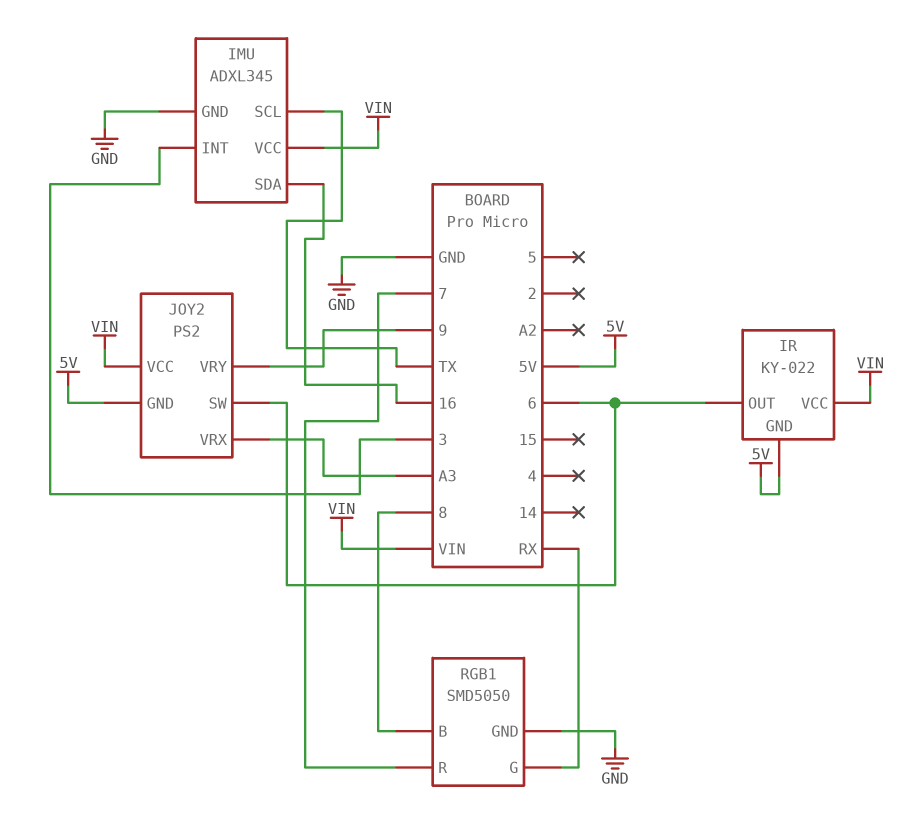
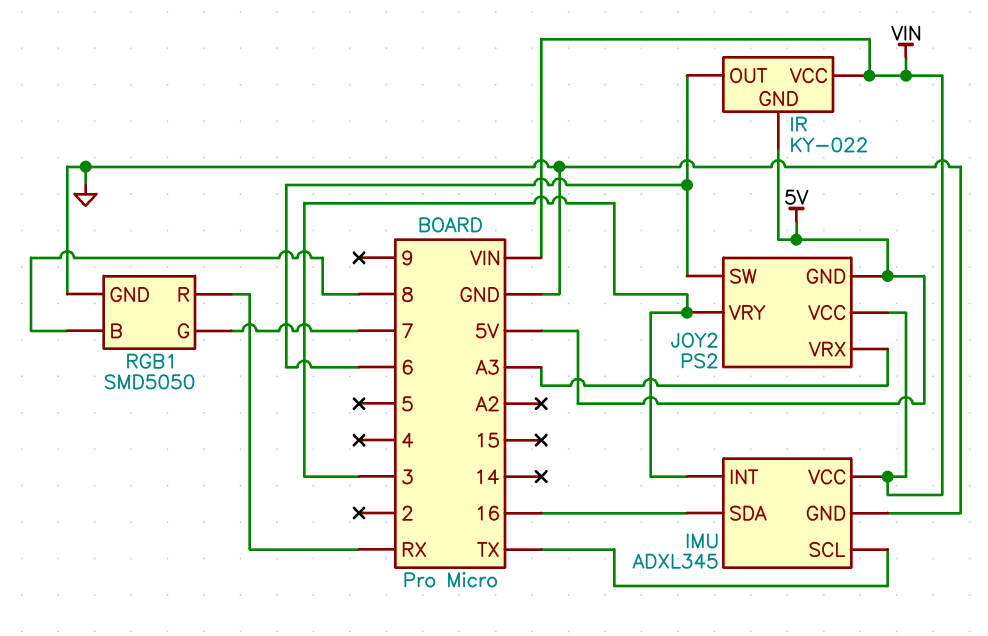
JOY2 pin VRY: 9 -> 3
RGB1 pin G: RX -> 7
RGB1 pin R: 7 -> RX

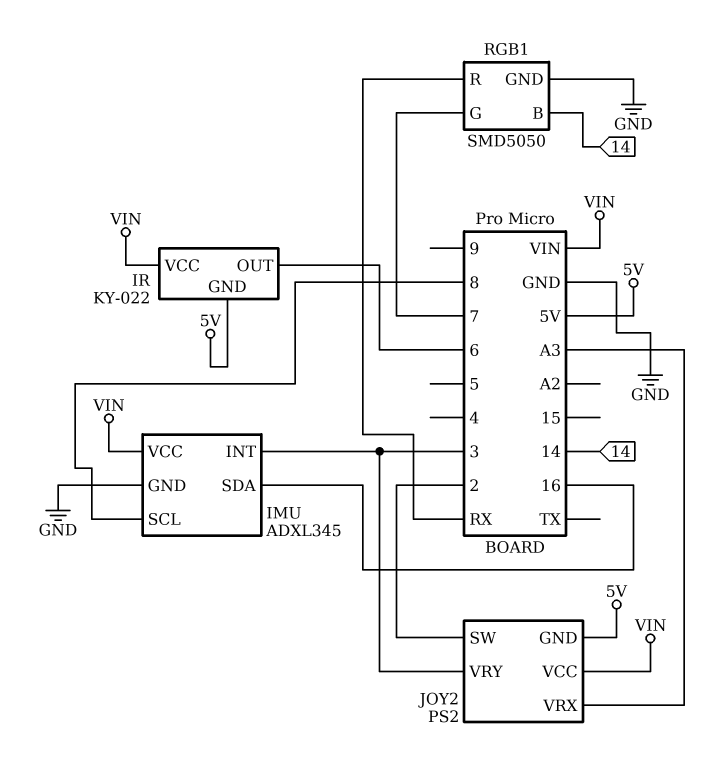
IMU pin SCL: TX -> 8
JOY2 pin SW: 6 -> 2
RGB1 pin B: 8 -> 14

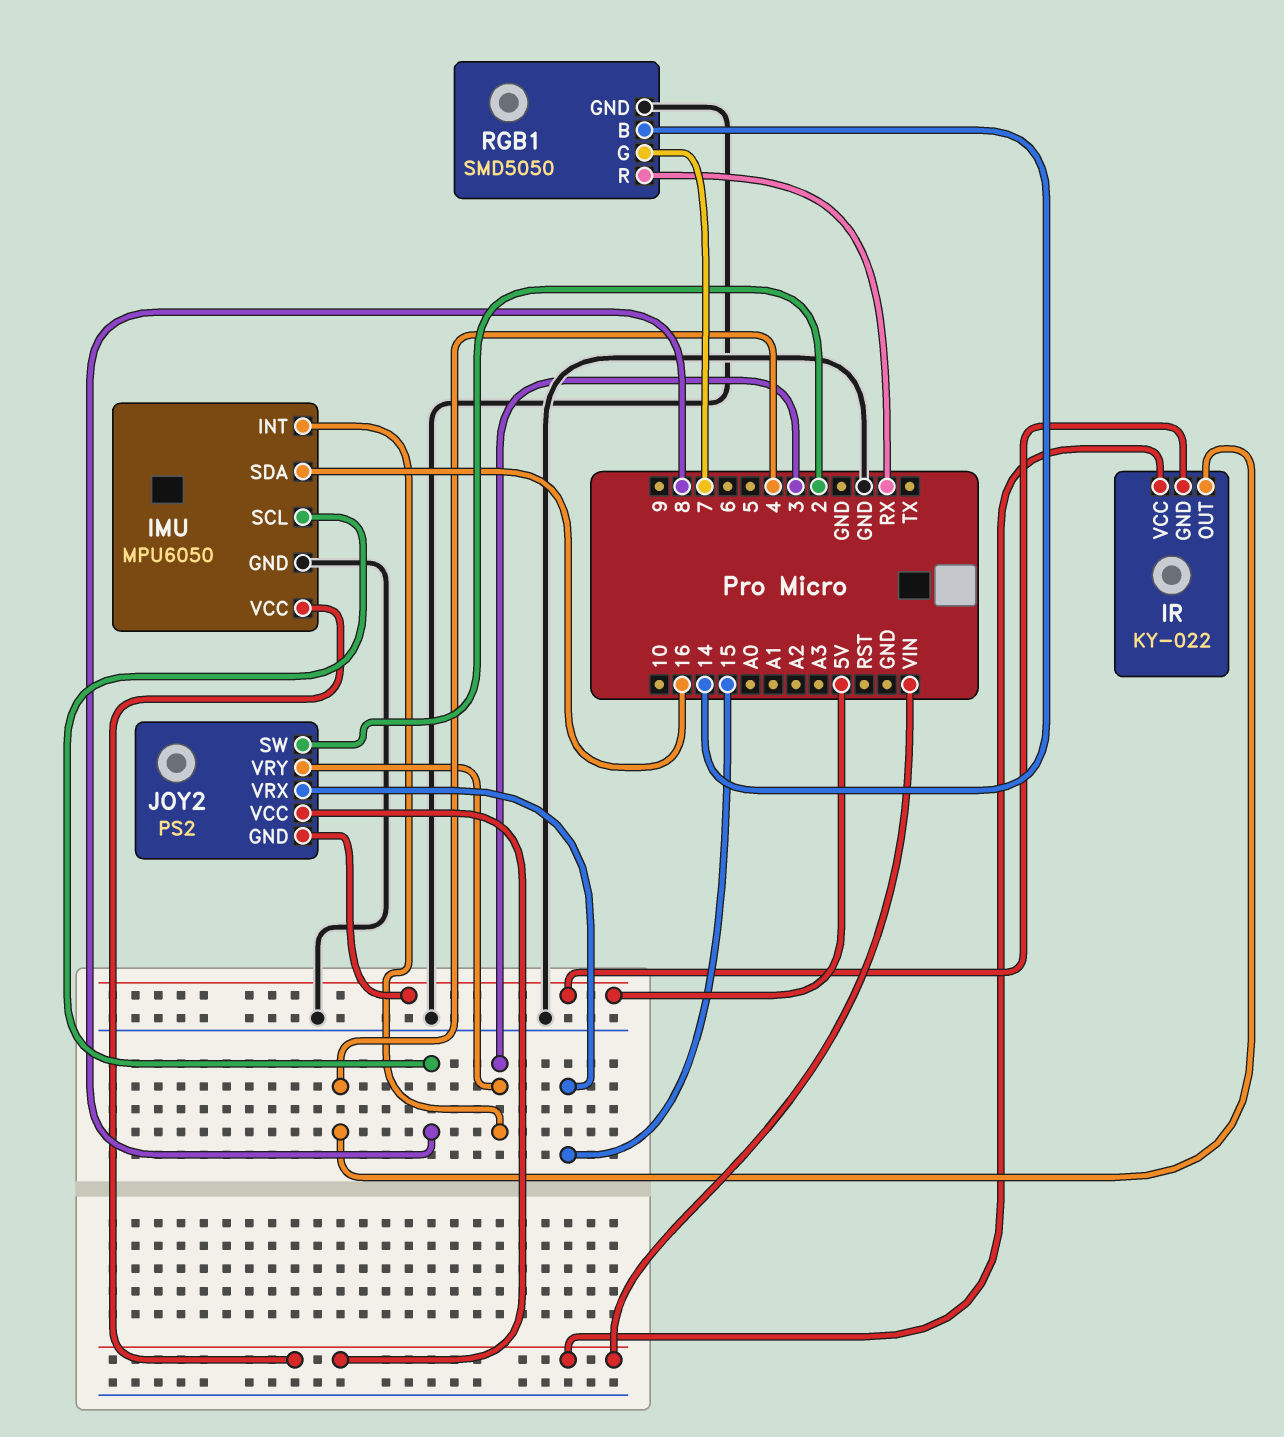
IMU: ADXL345 -> MPU6050
IR pin OUT: 6 -> 4
JOY2 pin VRX: A3 -> 15

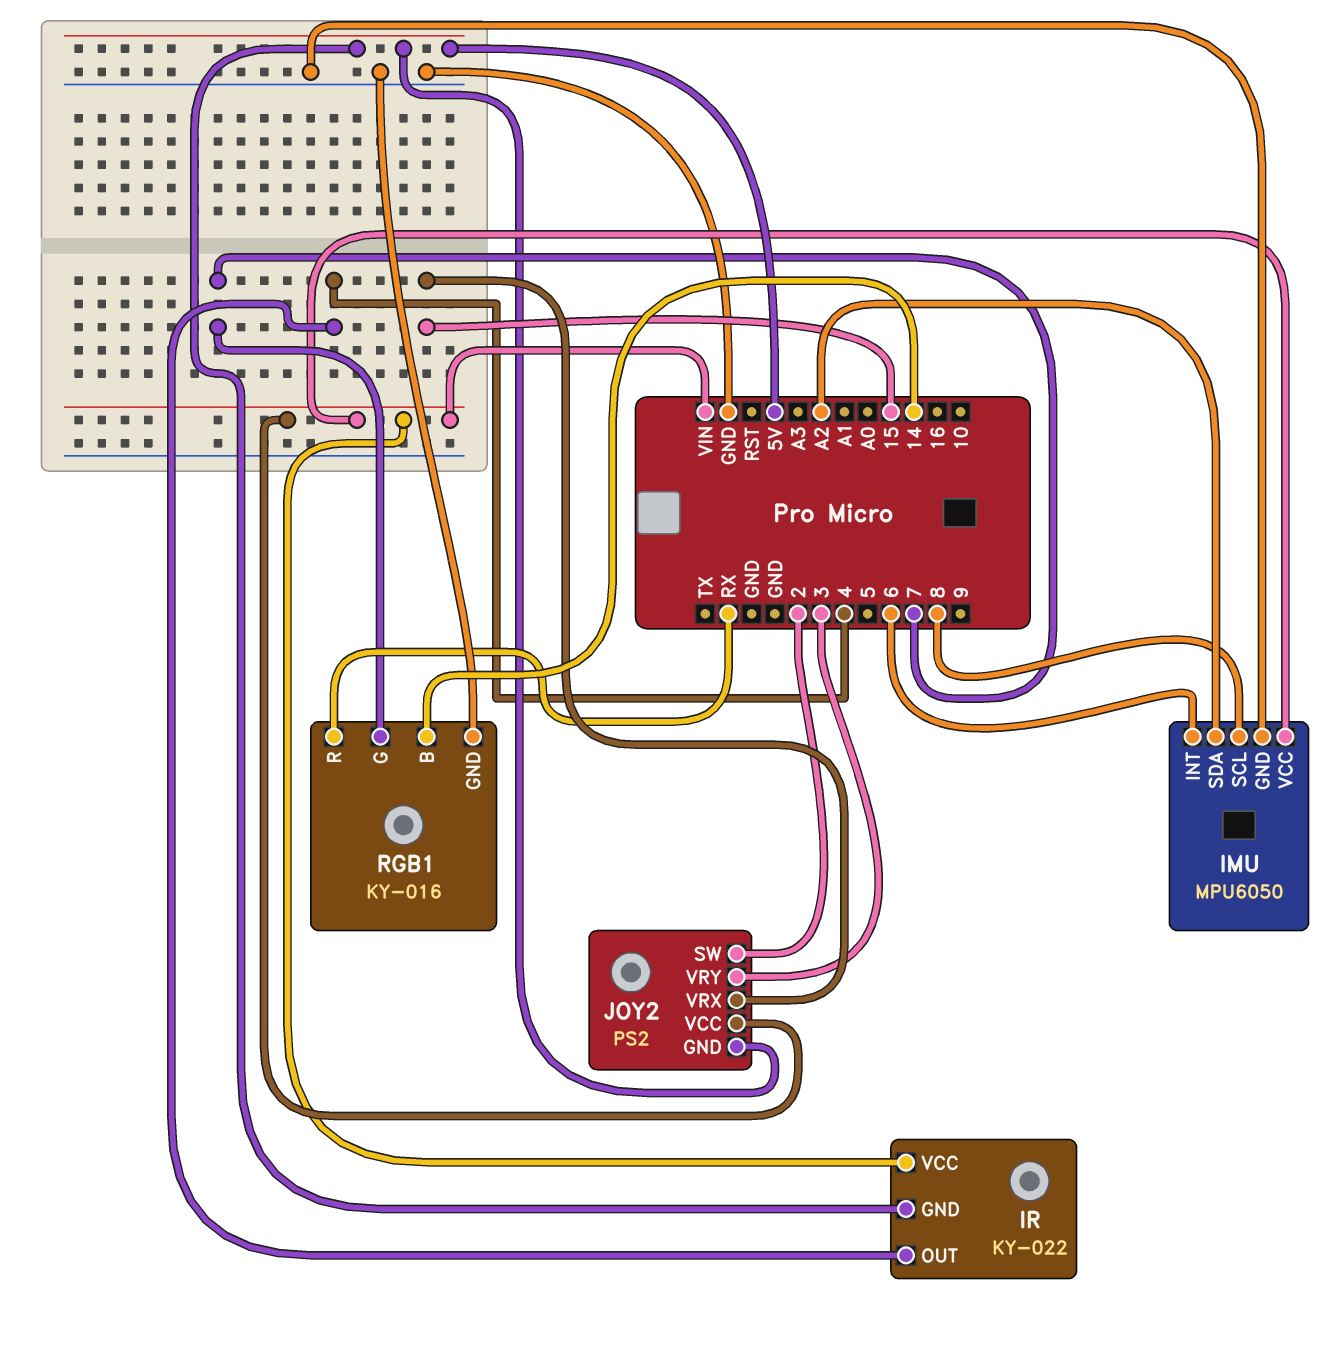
IMU pin INT: 3 -> 6
IMU pin SDA: 16 -> A2
RGB1: SMD5050 -> KY-016

